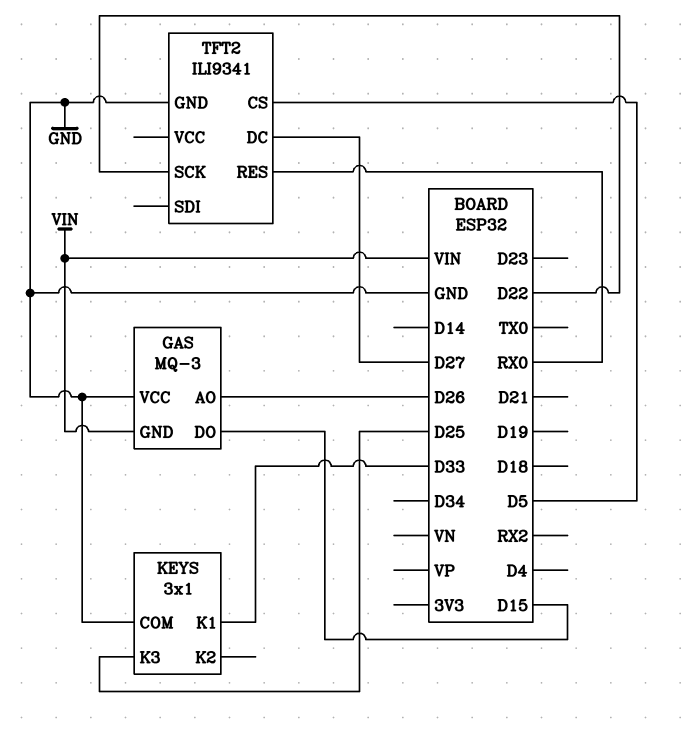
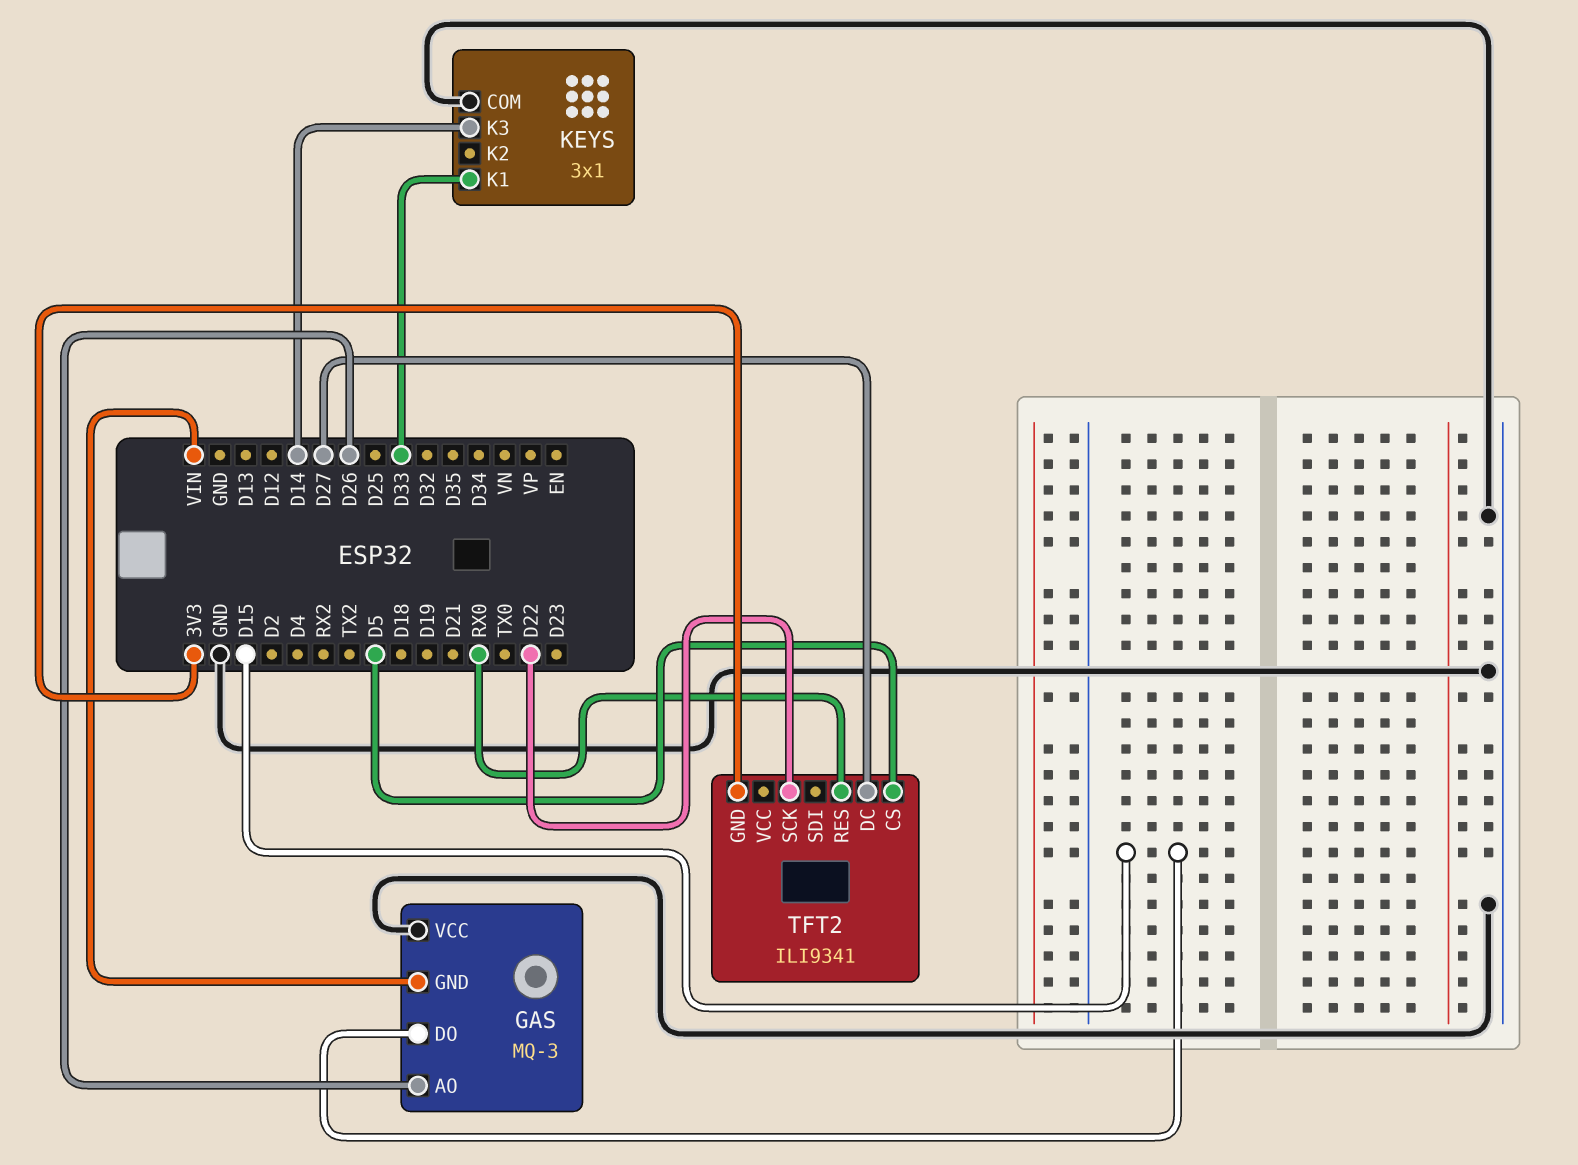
KEYS pin K3: D25 -> D14
TFT2 pin GND: GND -> 3V3

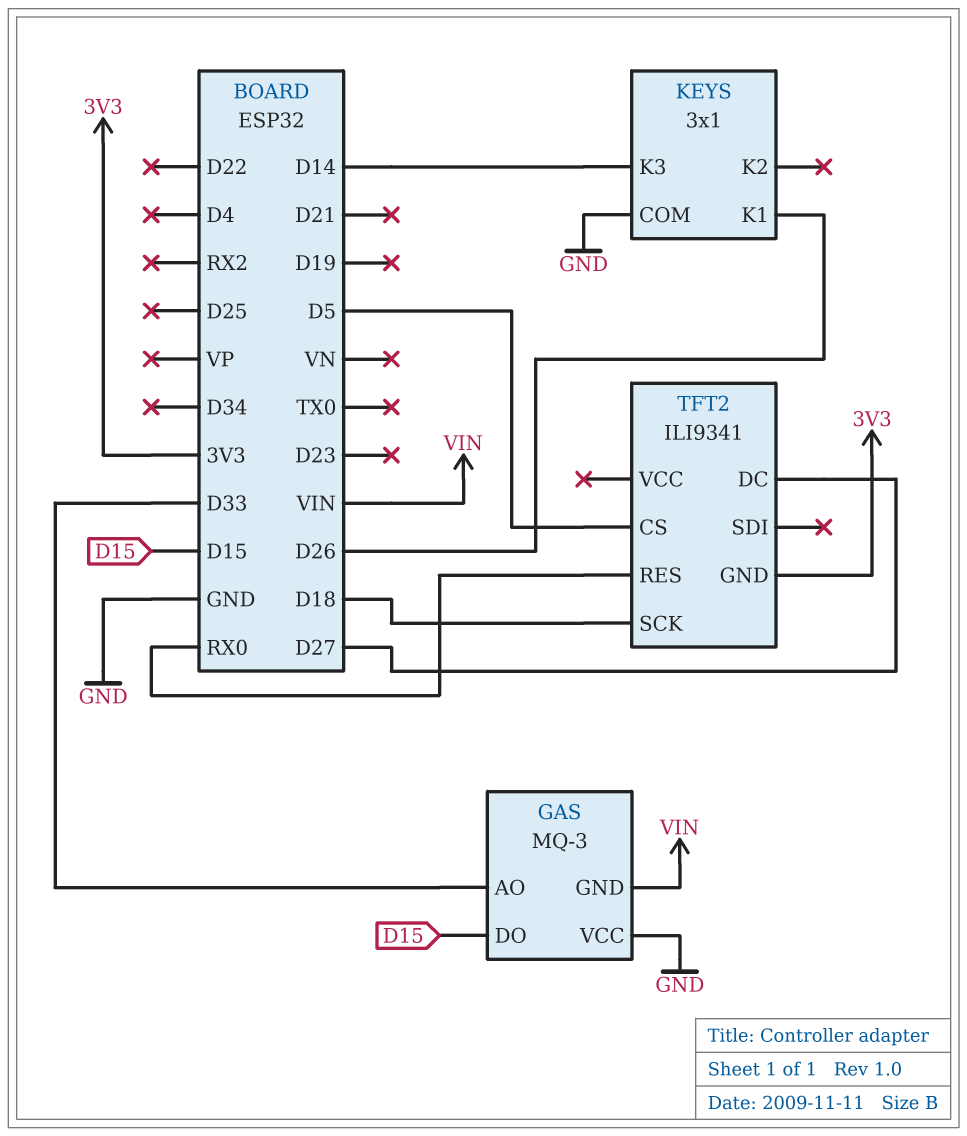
GAS pin AO: D26 -> D33
KEYS pin K1: D33 -> D26
TFT2 pin SCK: D22 -> D18

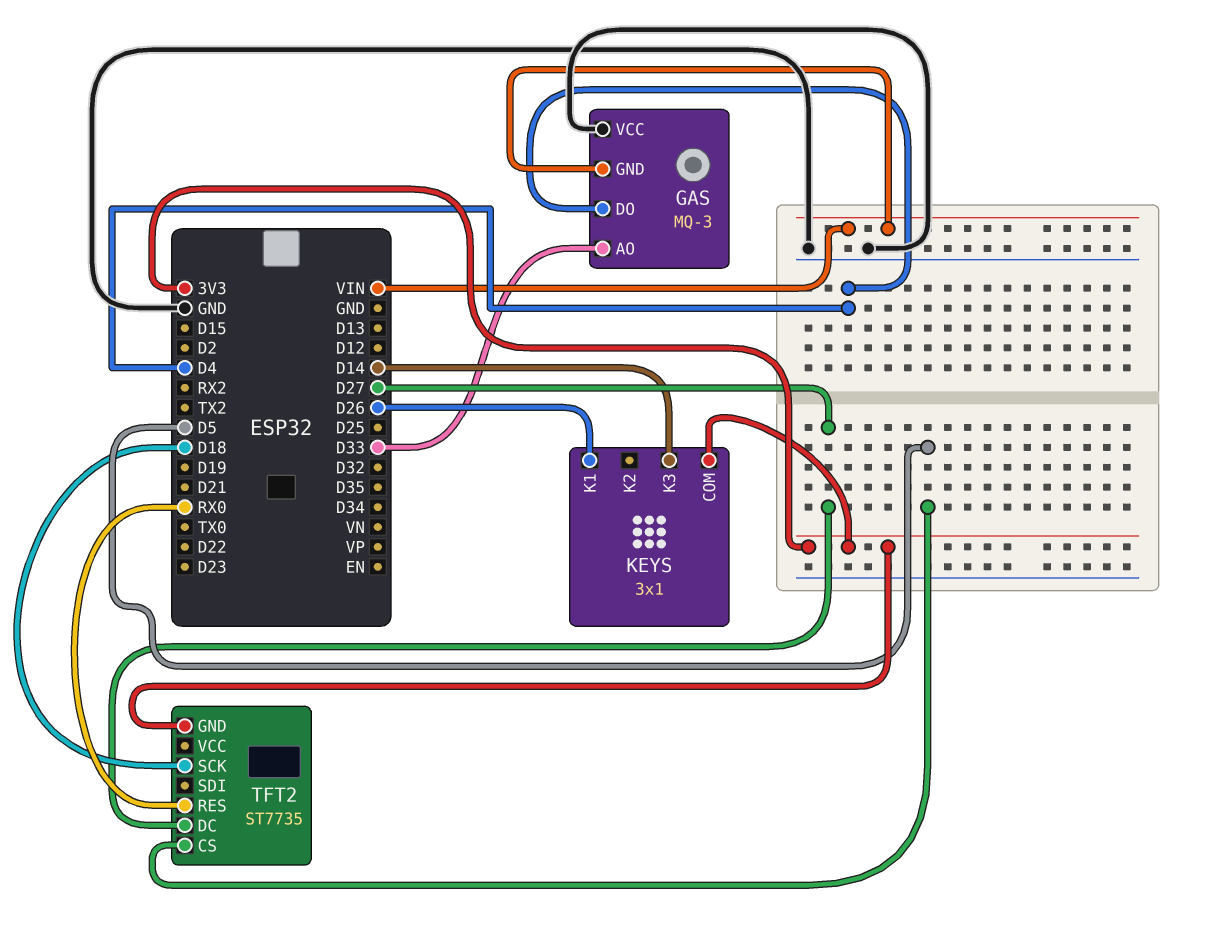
GAS pin DO: D15 -> D4
KEYS pin COM: GND -> 3V3
TFT2: ILI9341 -> ST7735

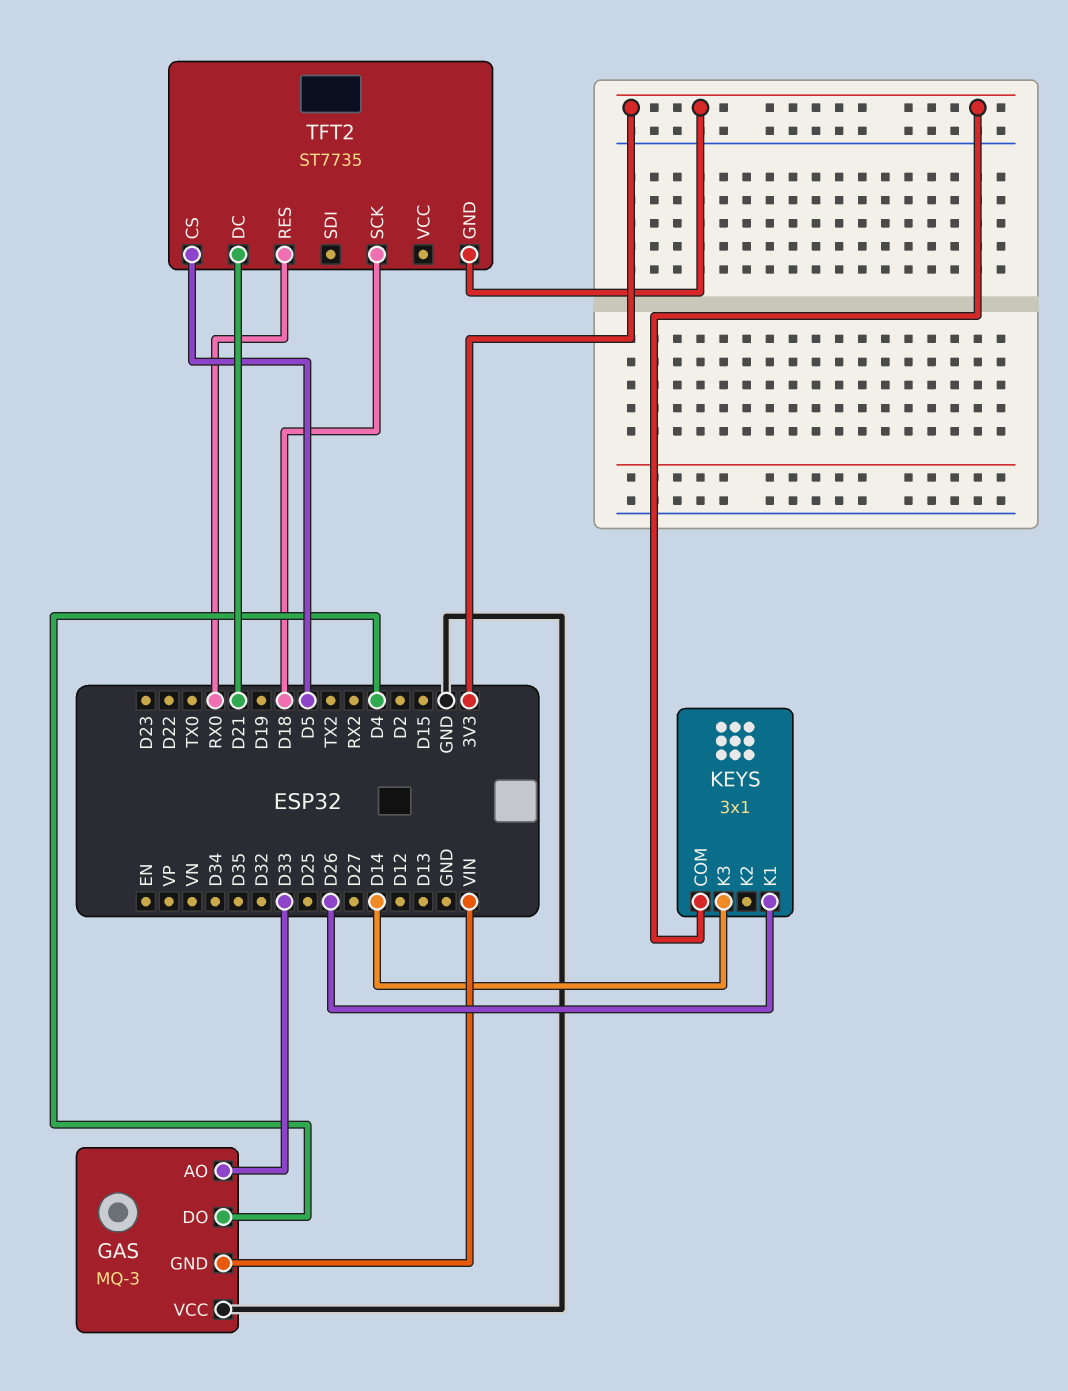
TFT2 pin DC: D27 -> D21

